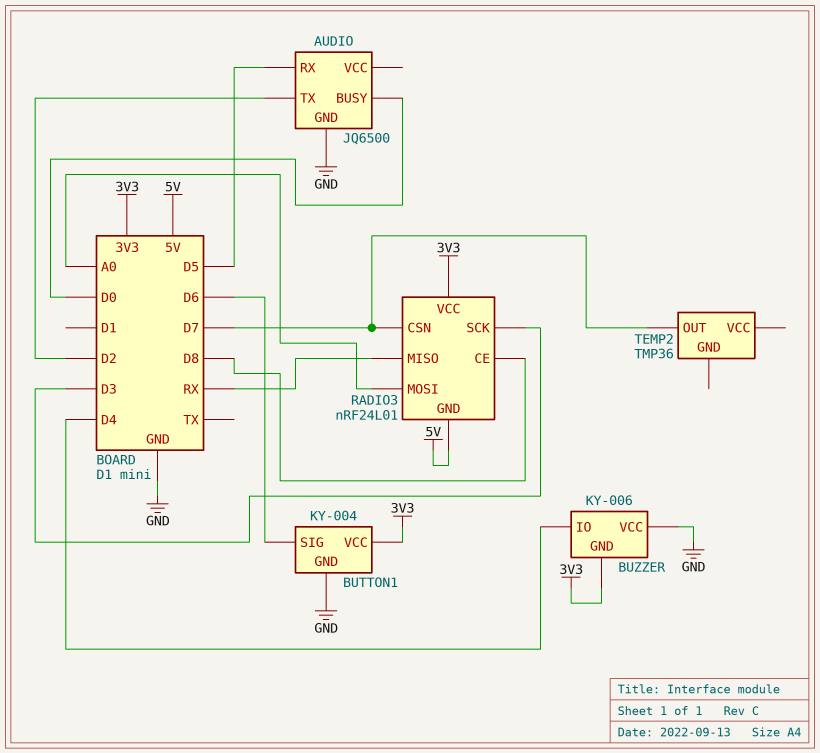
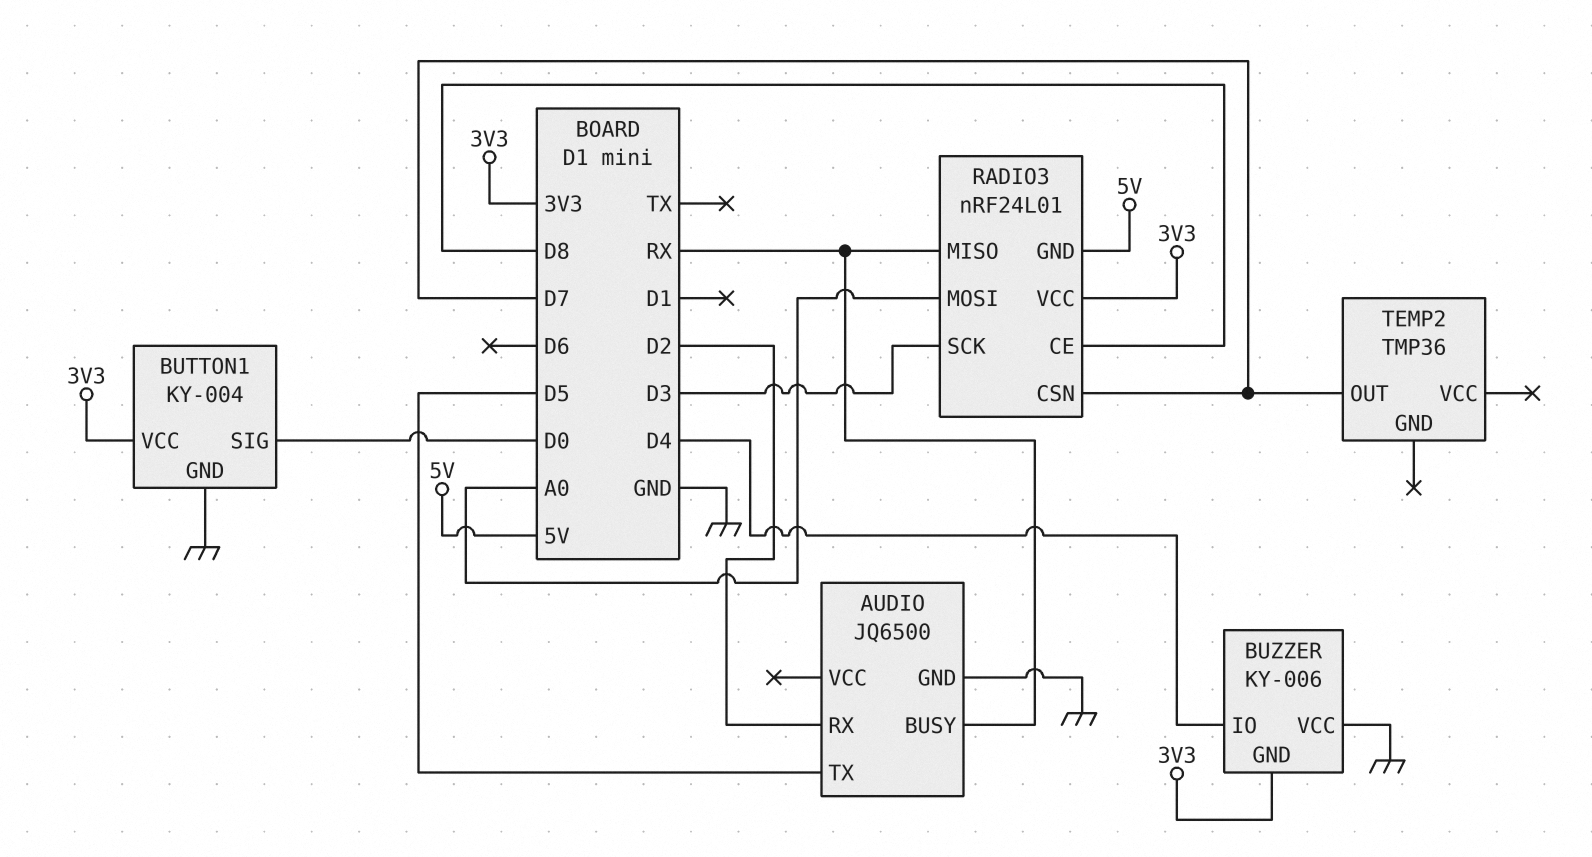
AUDIO pin BUSY: D0 -> RX
AUDIO pin RX: D5 -> D2
AUDIO pin TX: D2 -> D5
BUTTON1 pin SIG: D6 -> D0

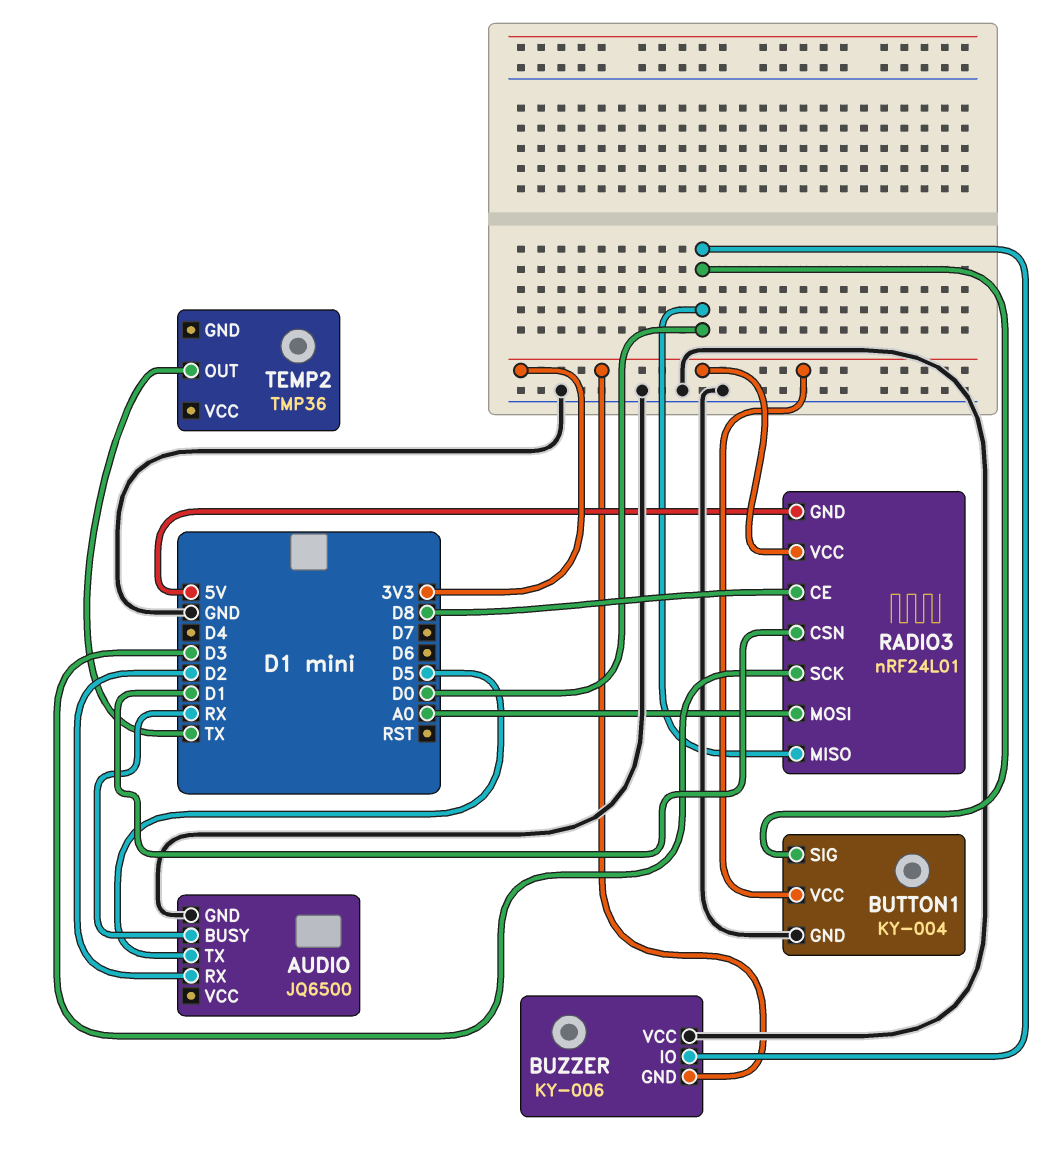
BUZZER pin IO: D4 -> D0
RADIO3 pin CSN: D7 -> D1
RADIO3 pin MISO: RX -> D0
TEMP2 pin OUT: D7 -> TX

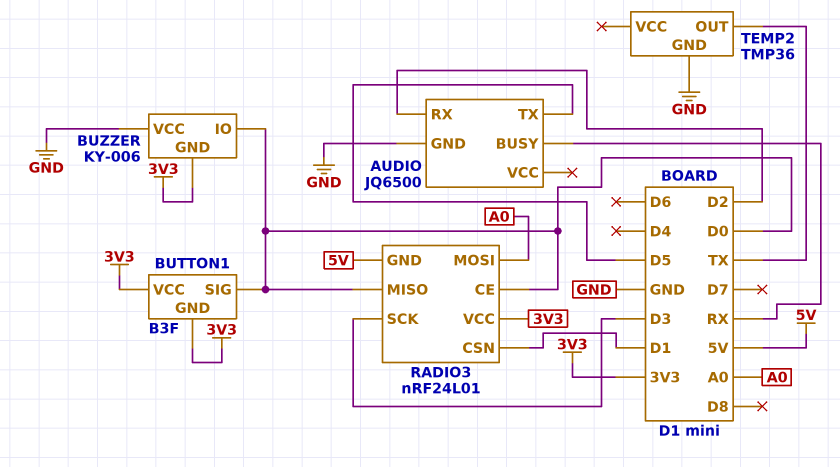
BUTTON1: KY-004 -> B3F
BUTTON1 pin GND: GND -> 3V3
RADIO3 pin CE: D8 -> D0
TEMP2 pin GND: none -> GND

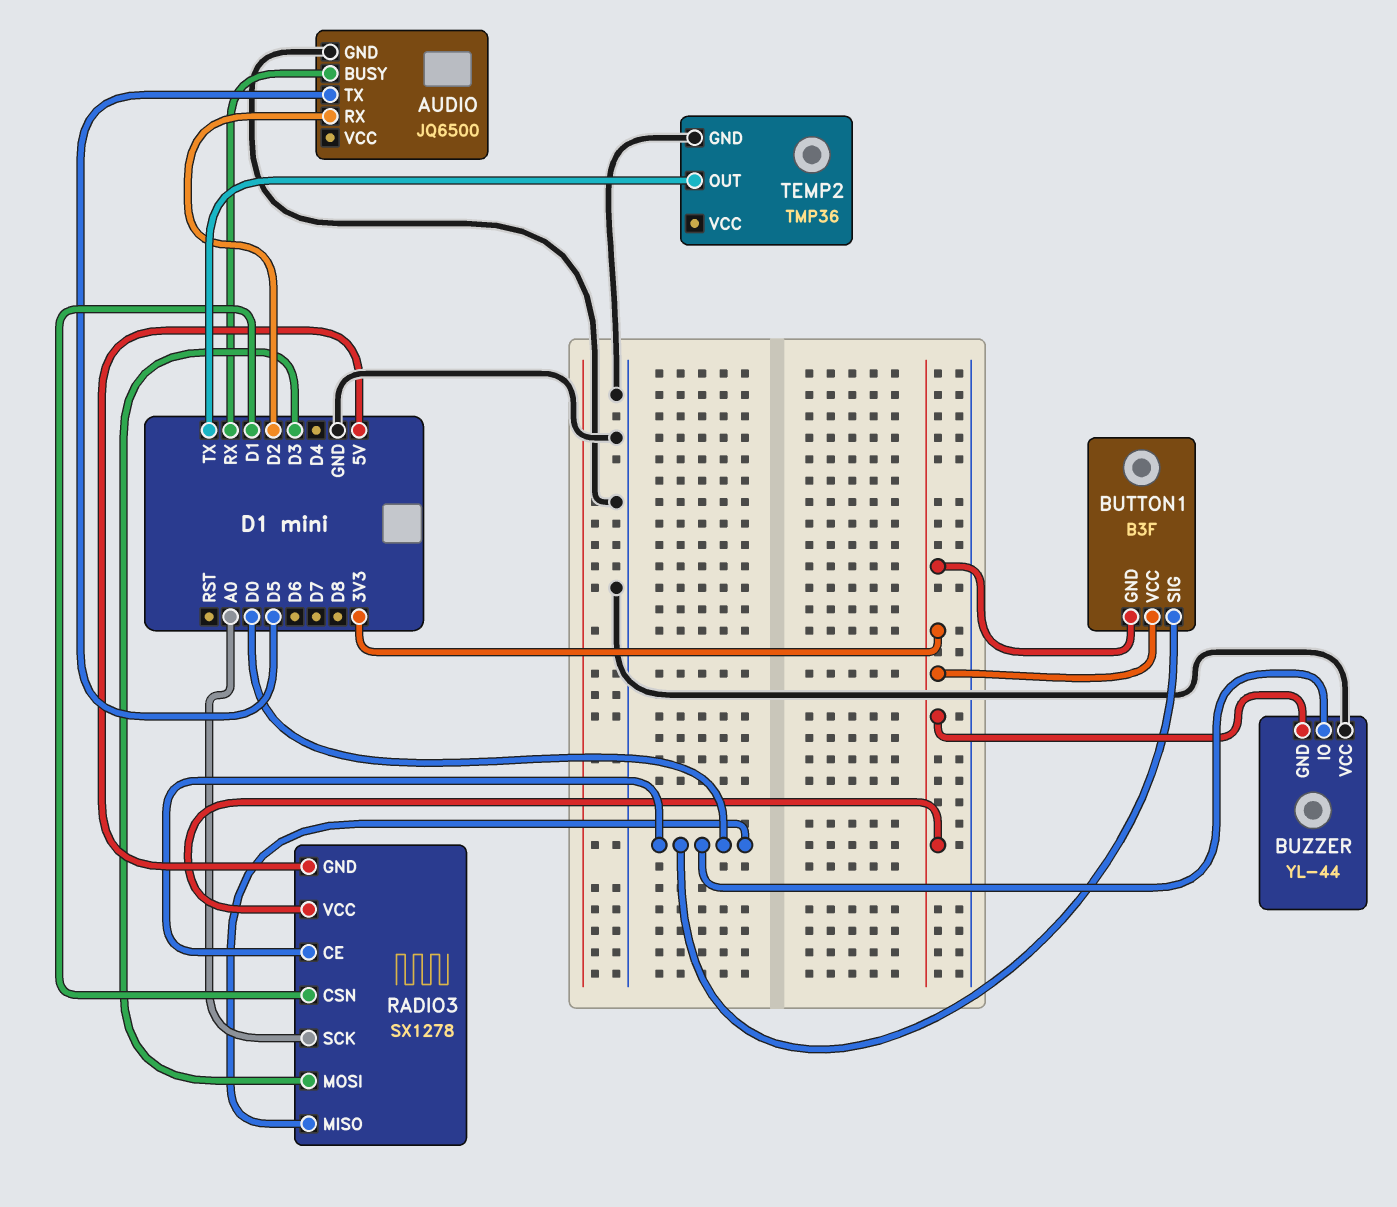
BUZZER: KY-006 -> YL-44
RADIO3: nRF24L01 -> SX1278
RADIO3 pin MOSI: A0 -> D3
RADIO3 pin SCK: D3 -> A0

